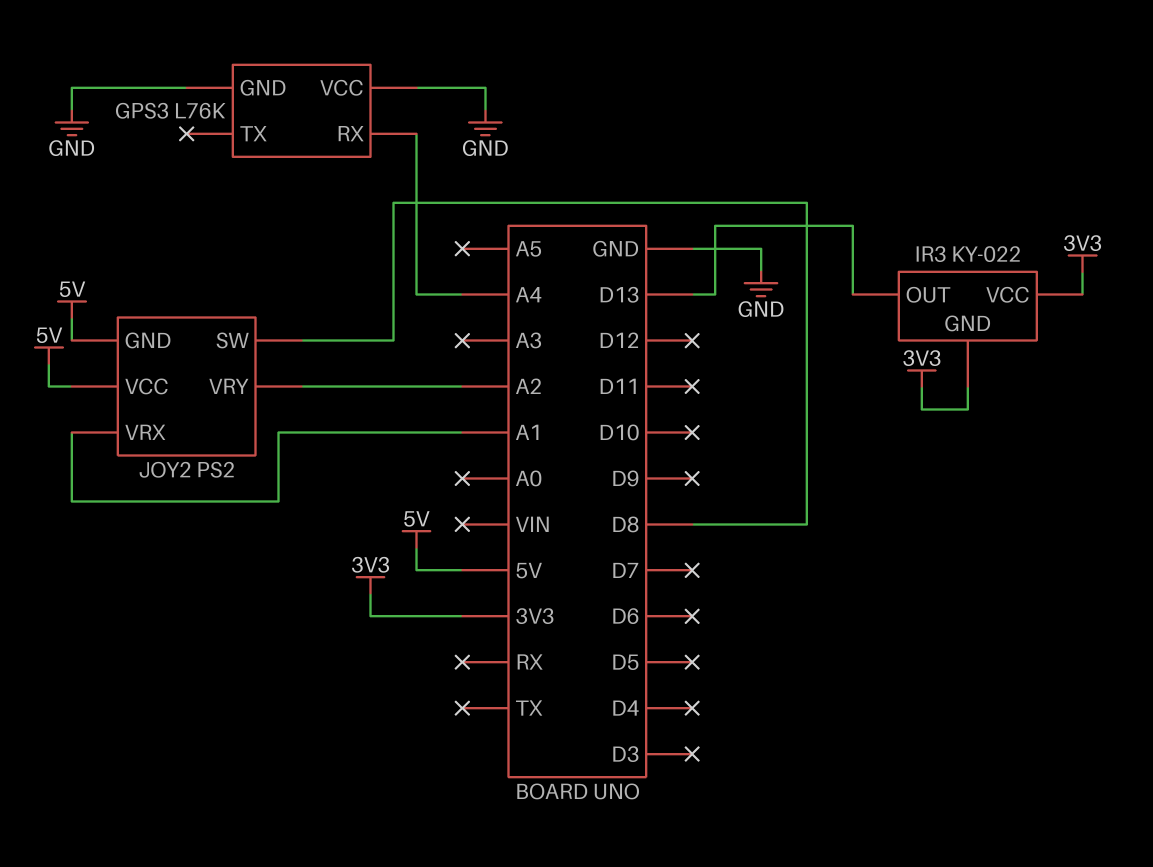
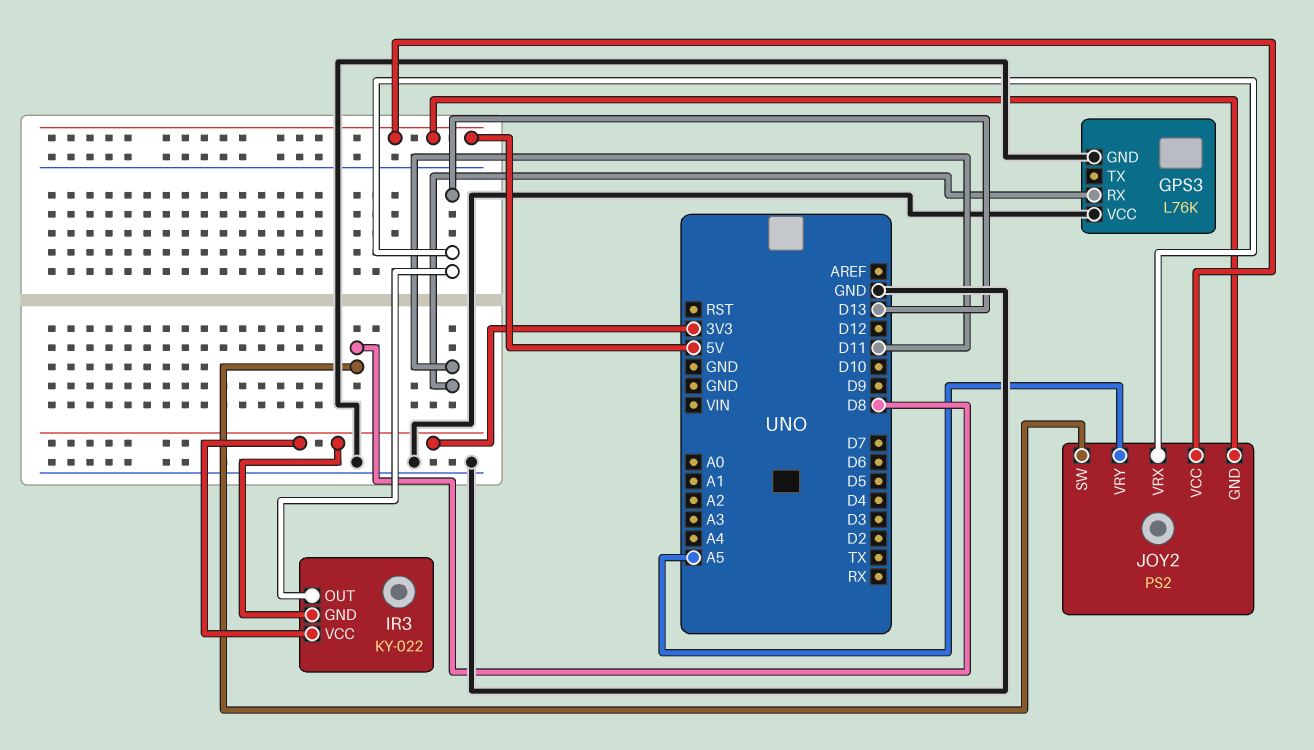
GPS3 pin RX: A4 -> D11
JOY2 pin VRX: A1 -> D13
JOY2 pin VRY: A2 -> A5

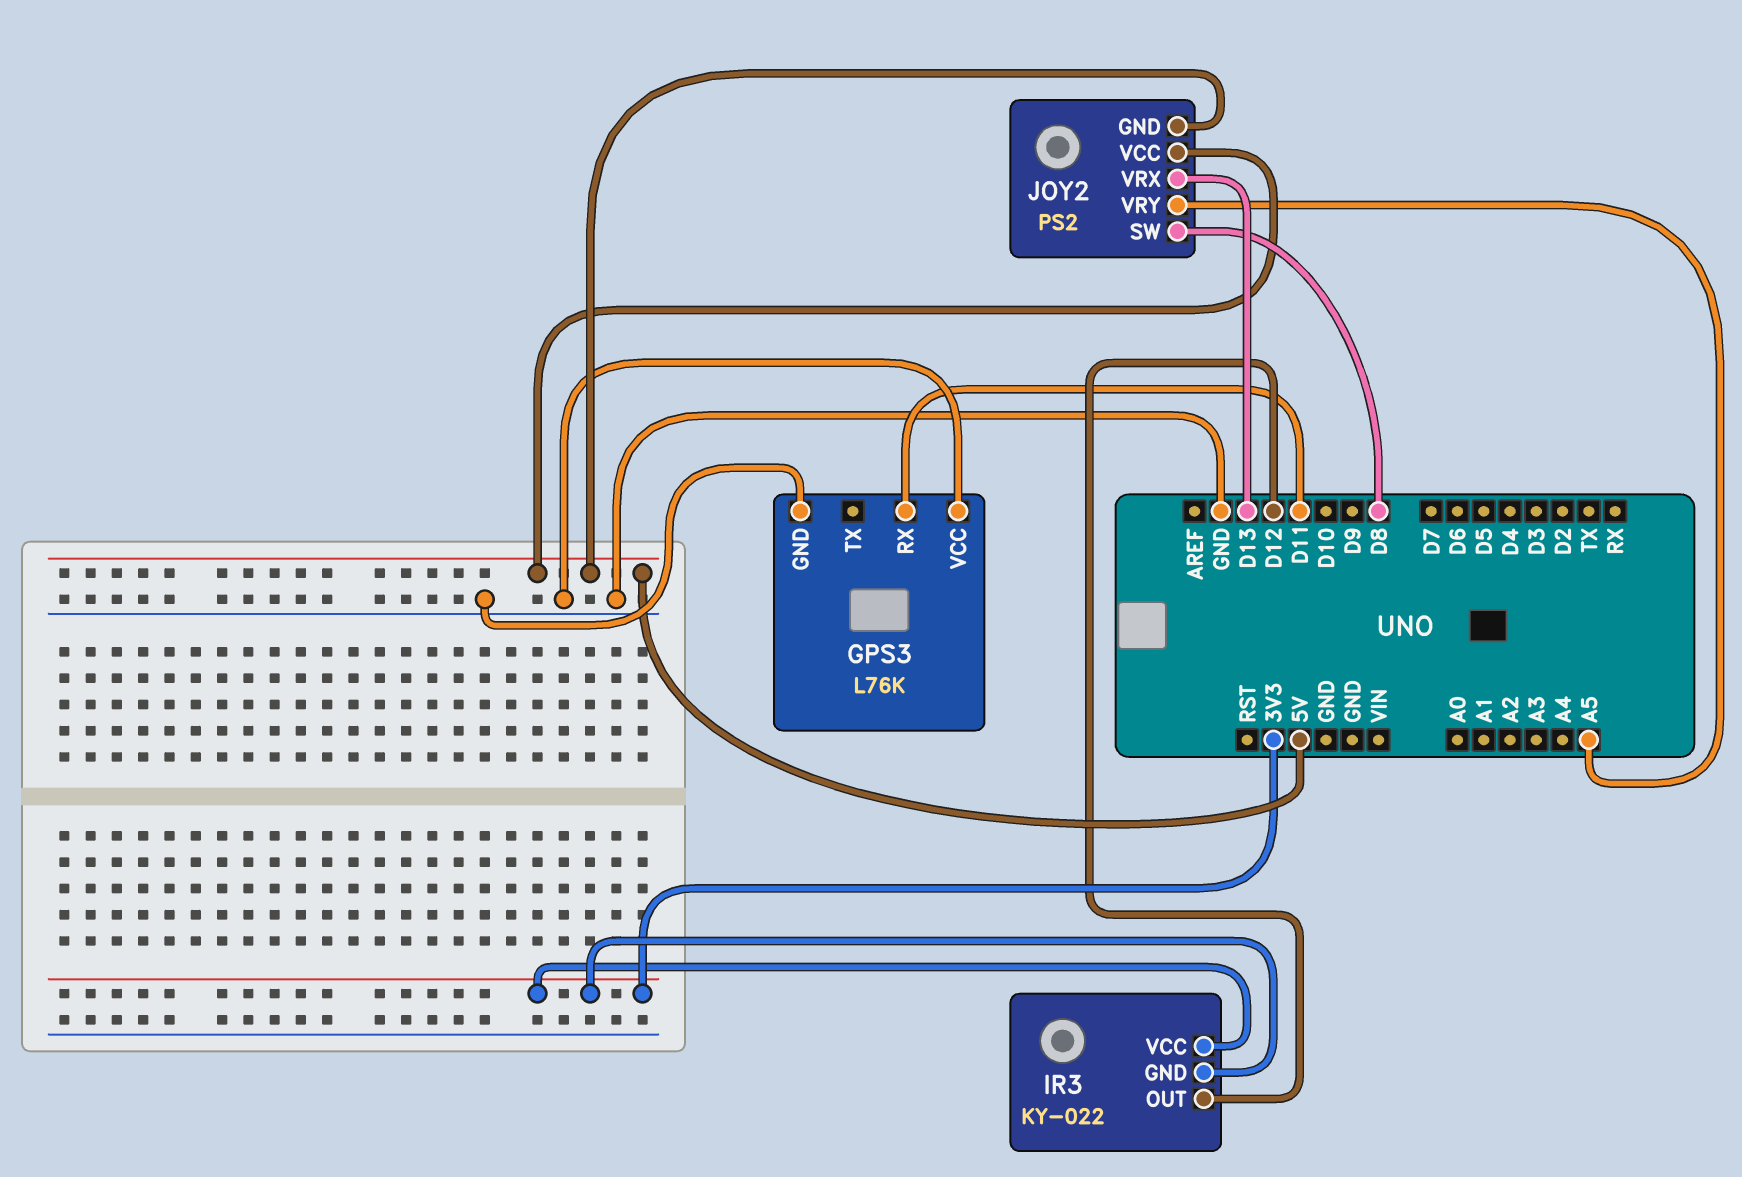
IR3 pin OUT: D13 -> D12

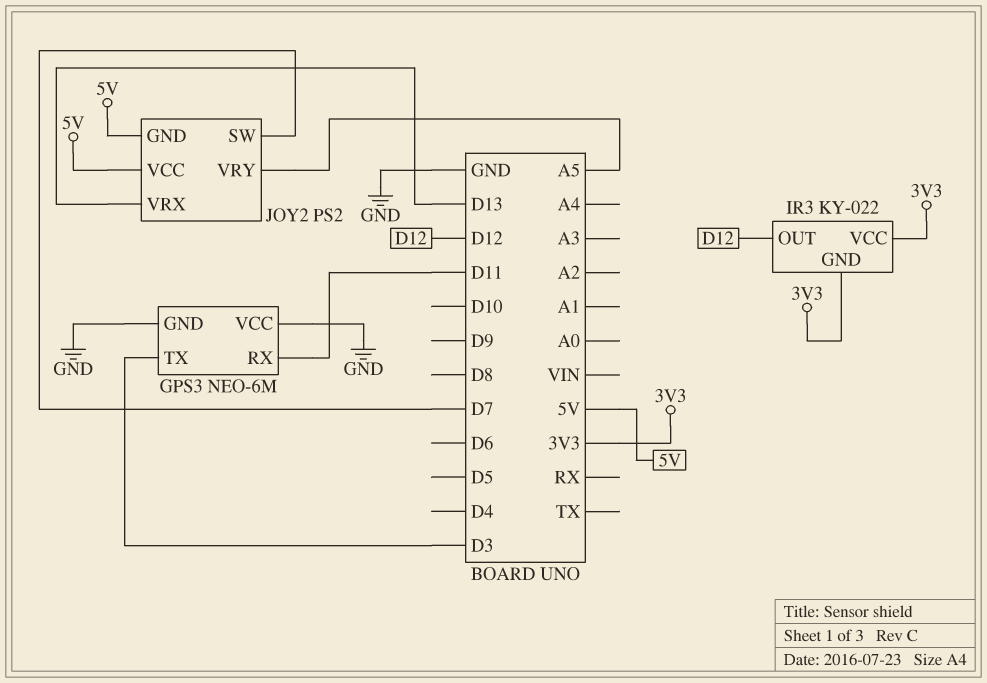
GPS3: L76K -> NEO-6M
GPS3 pin TX: none -> D3
JOY2 pin SW: D8 -> D7

